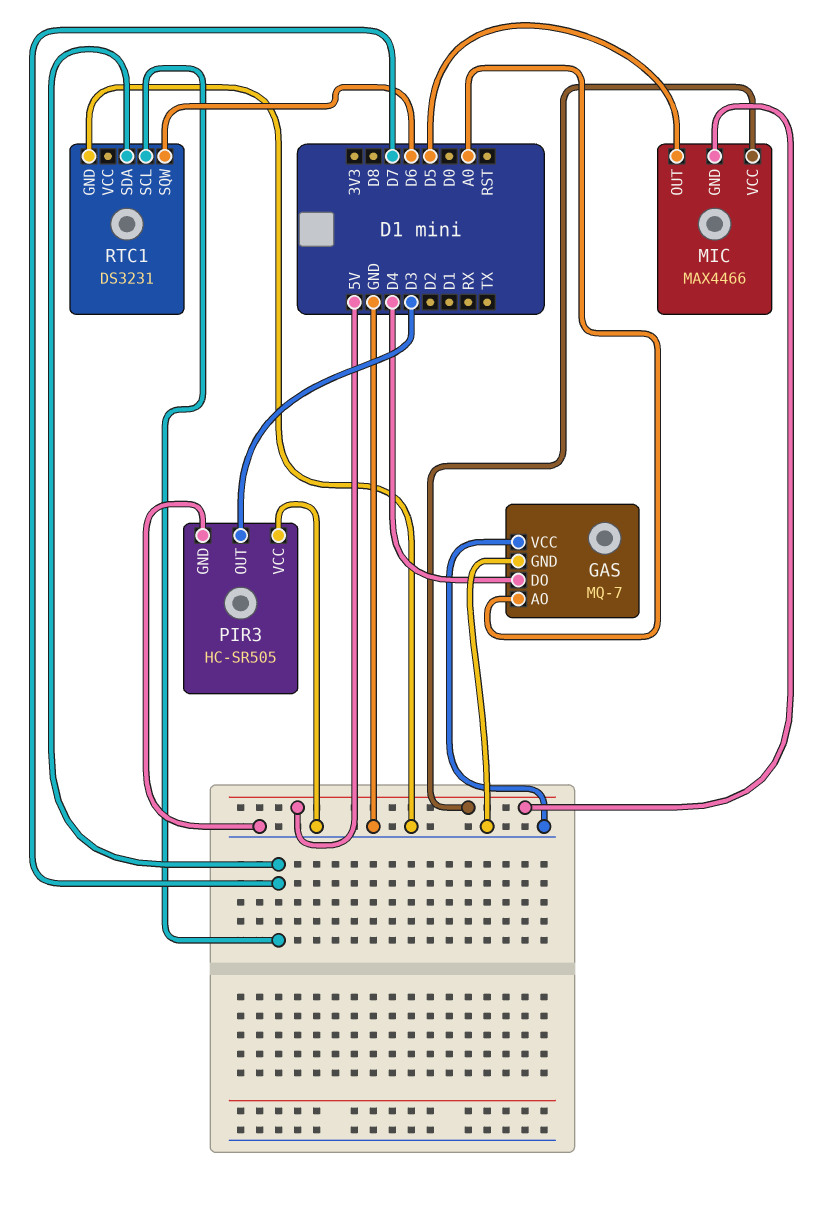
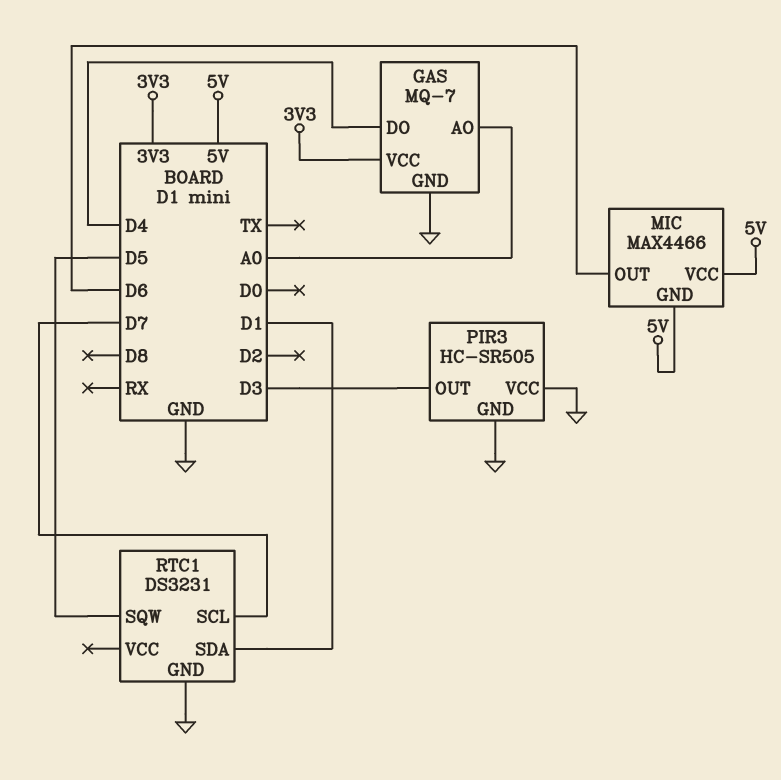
GAS pin VCC: GND -> 3V3
MIC pin OUT: D5 -> D6
RTC1 pin SDA: D7 -> D1
RTC1 pin SQW: D6 -> D5

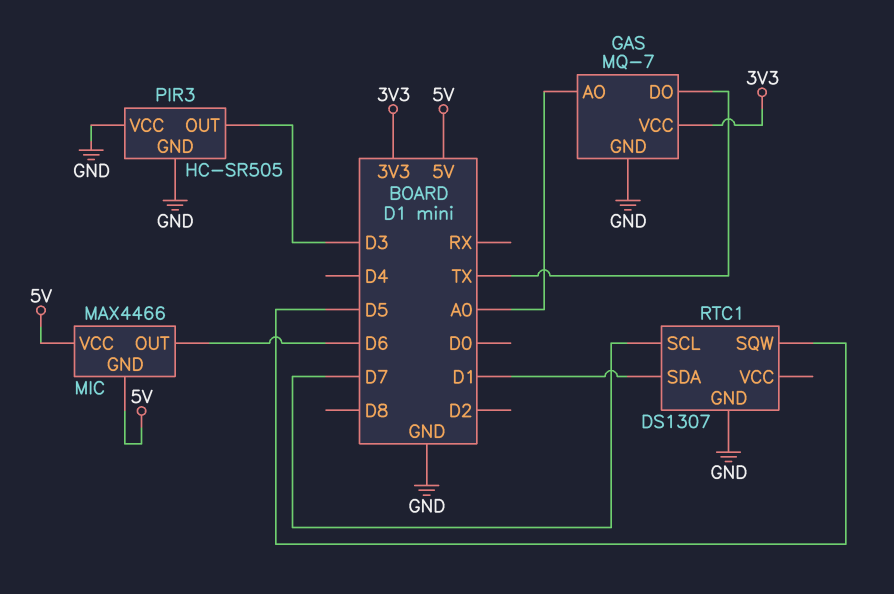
GAS pin DO: D4 -> TX
RTC1: DS3231 -> DS1307

